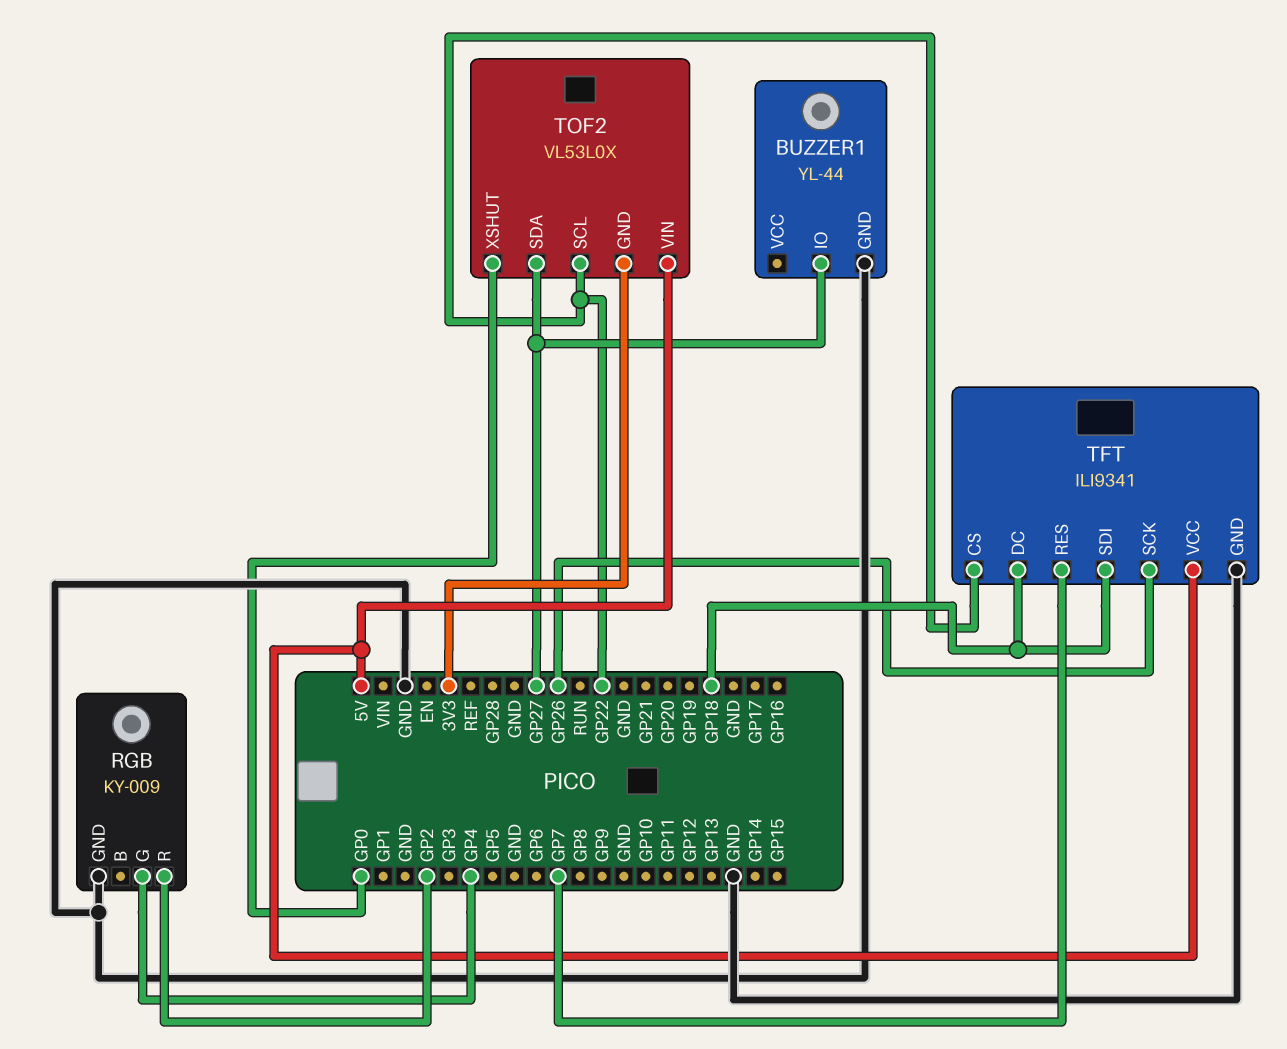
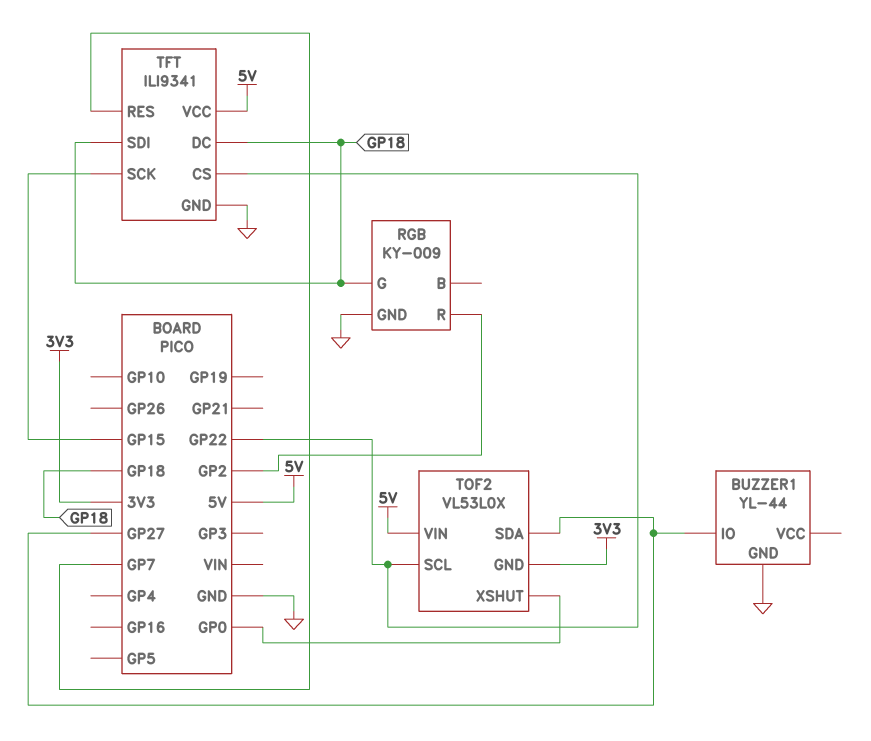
RGB pin G: GP4 -> GP18
TFT pin SCK: GP26 -> GP15

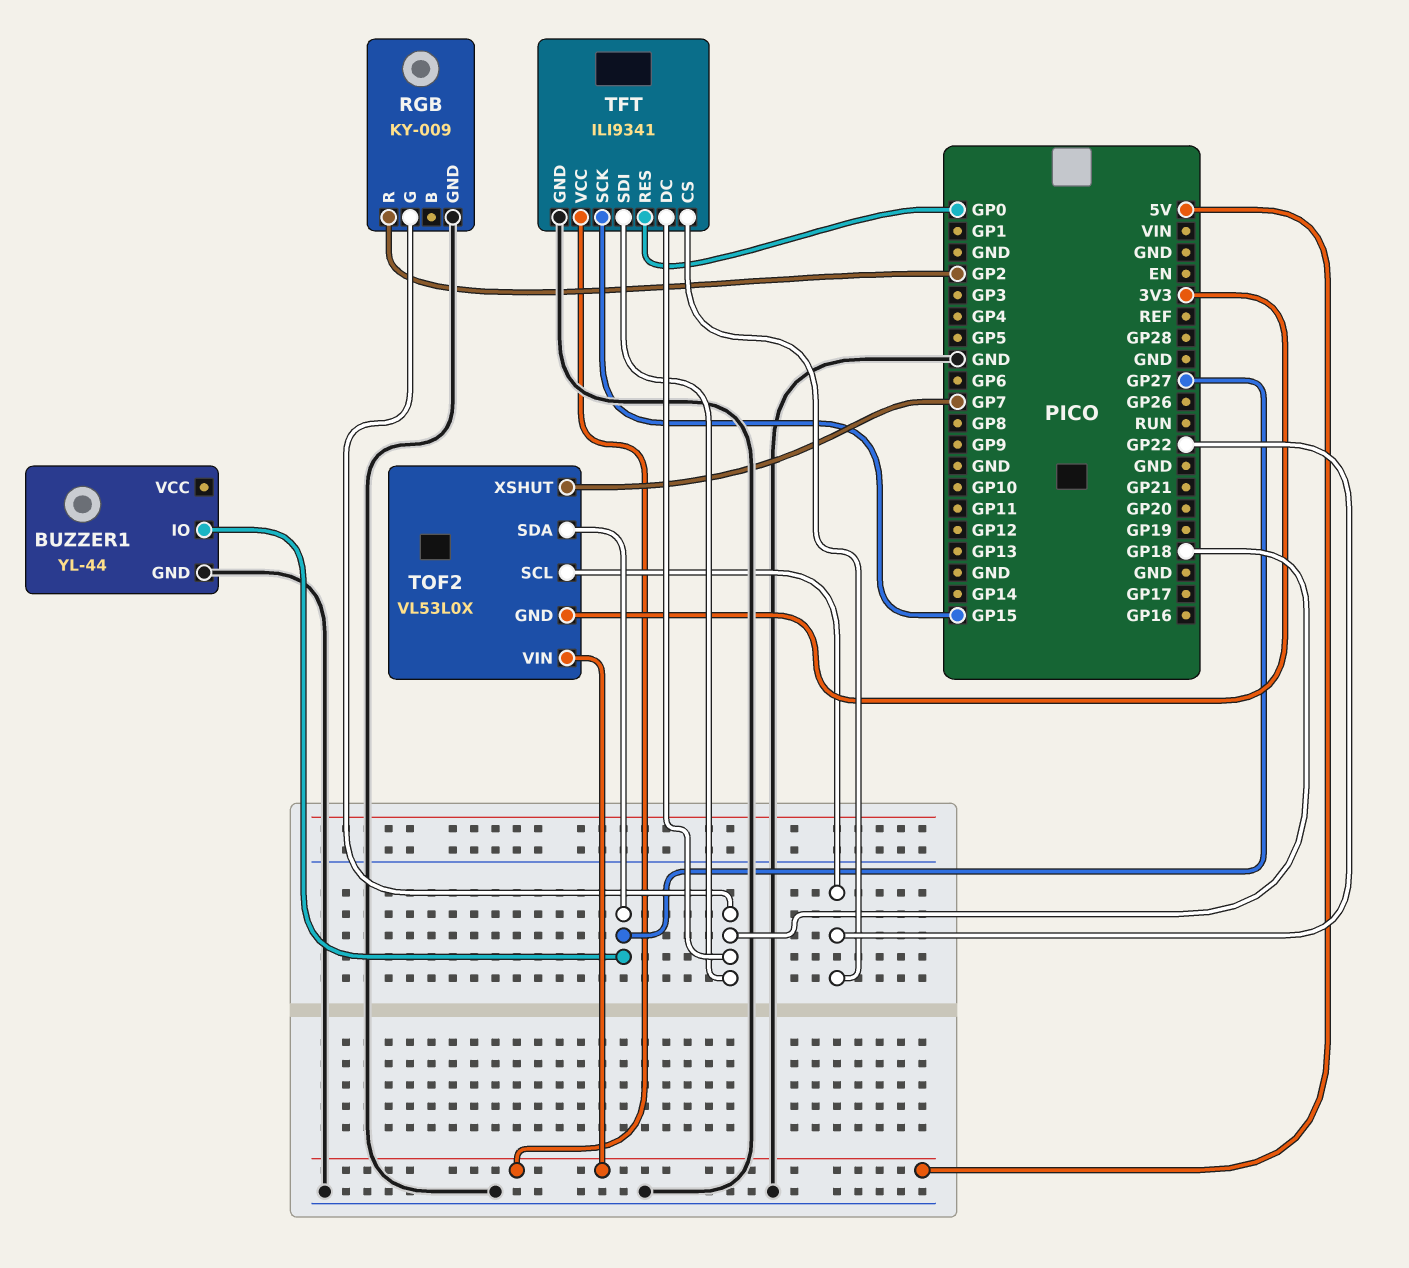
TFT pin RES: GP7 -> GP0
TOF2 pin XSHUT: GP0 -> GP7

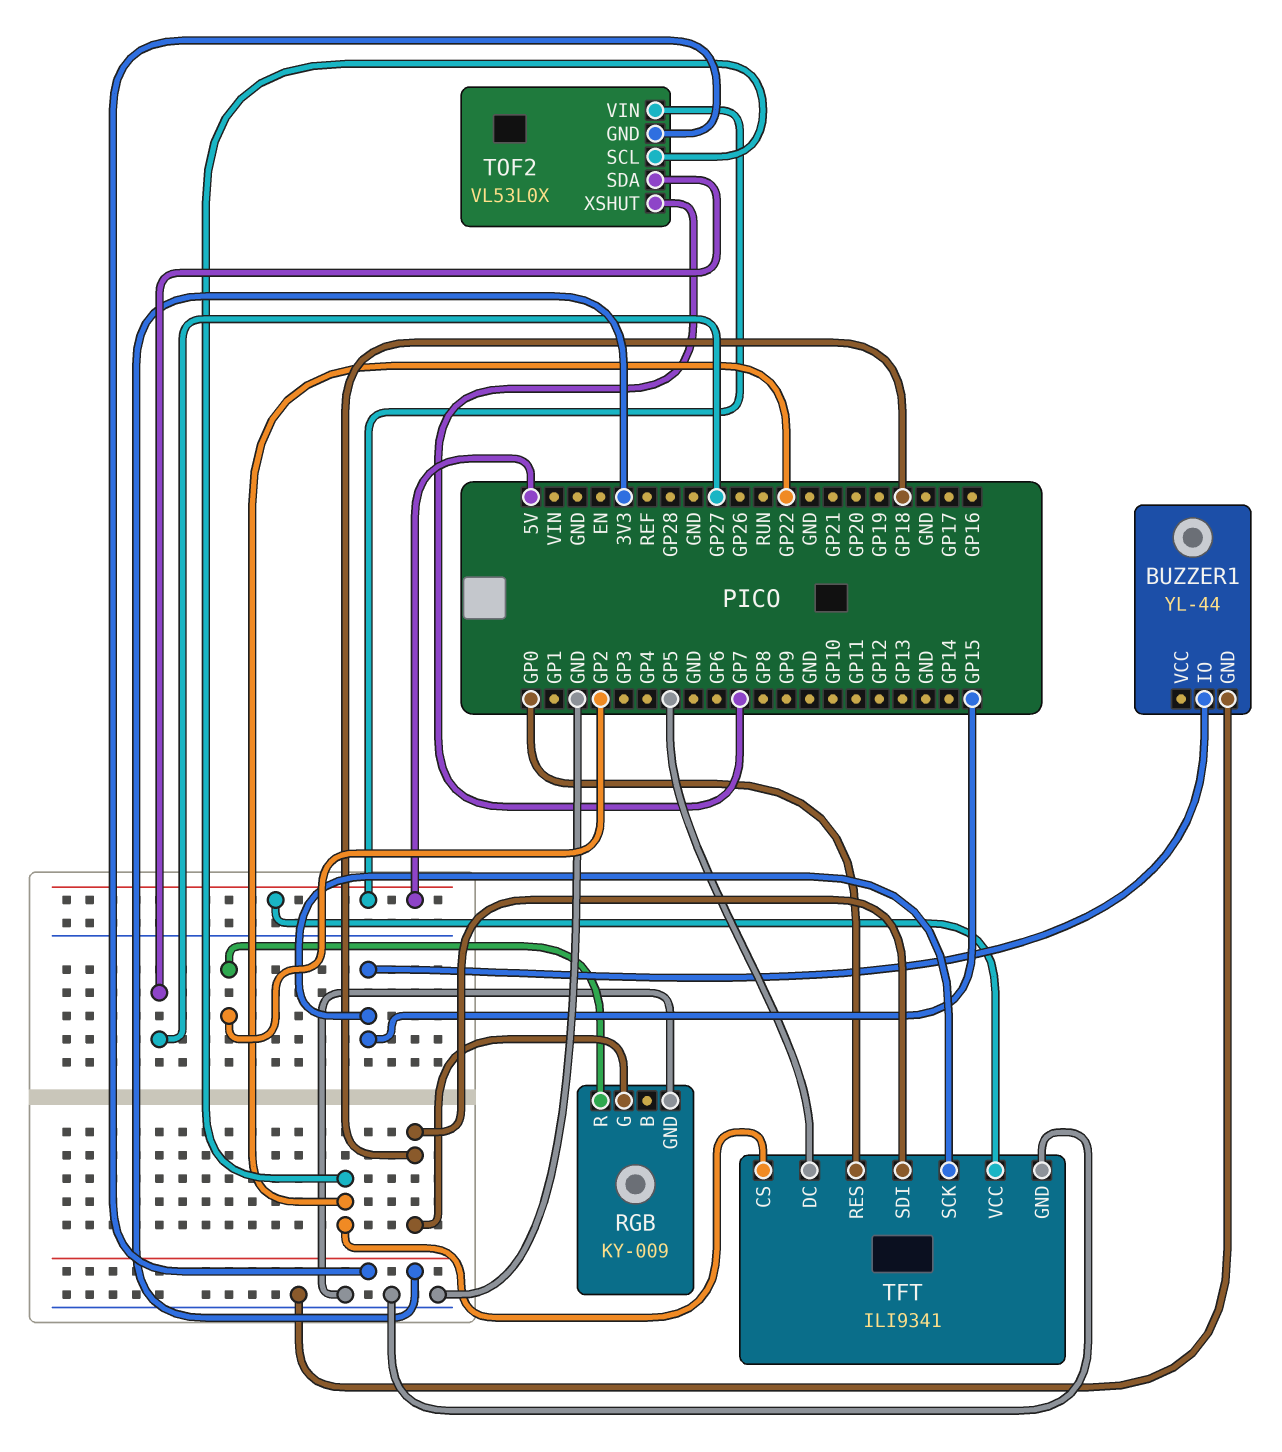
BUZZER1 pin IO: GP27 -> GP15
TFT pin DC: GP18 -> GP5

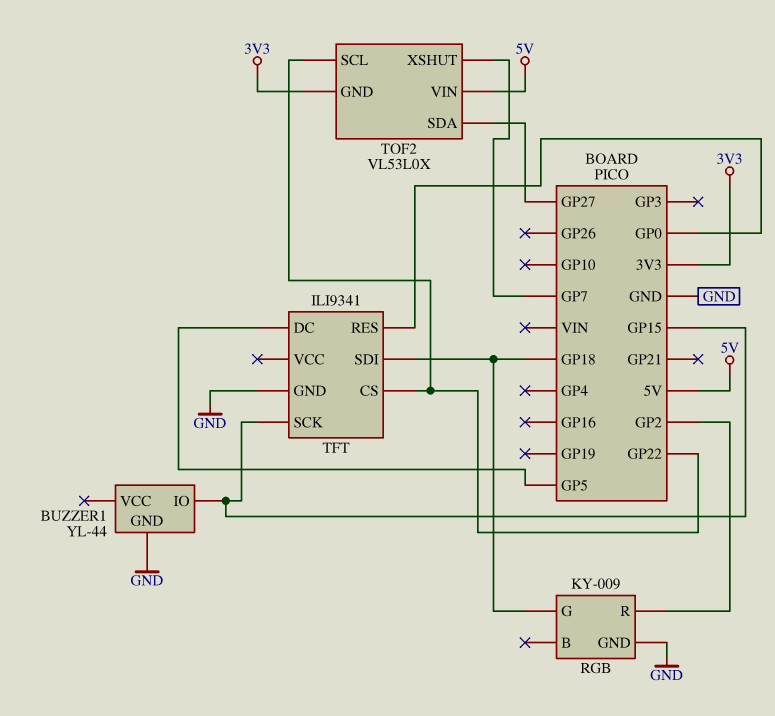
TFT pin VCC: 5V -> none

